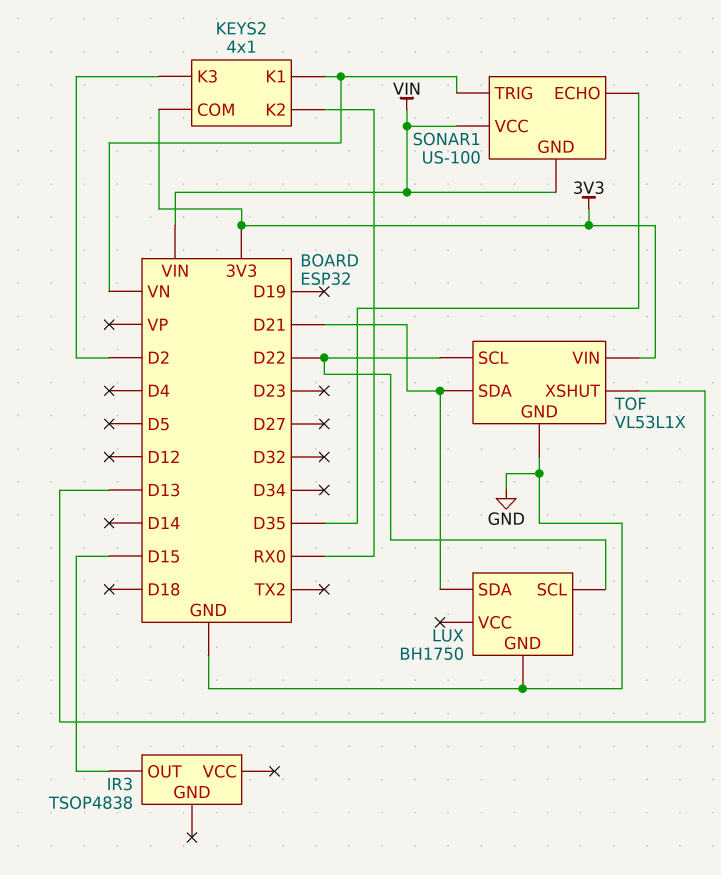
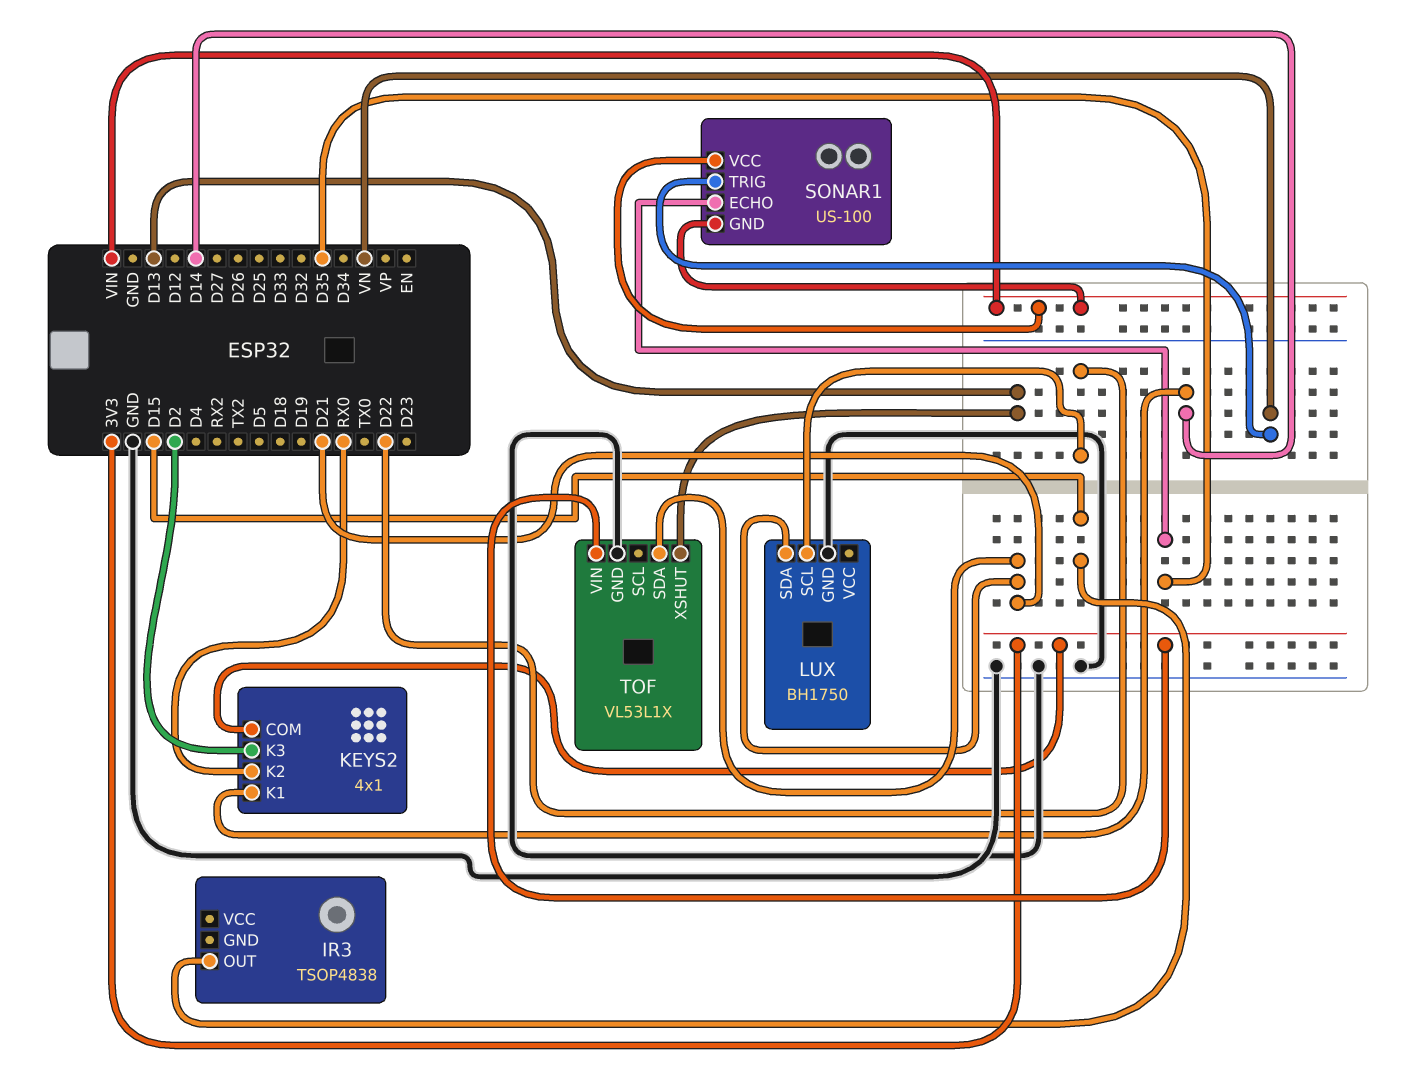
KEYS2 pin K1: VN -> D14
TOF pin SCL: D22 -> none

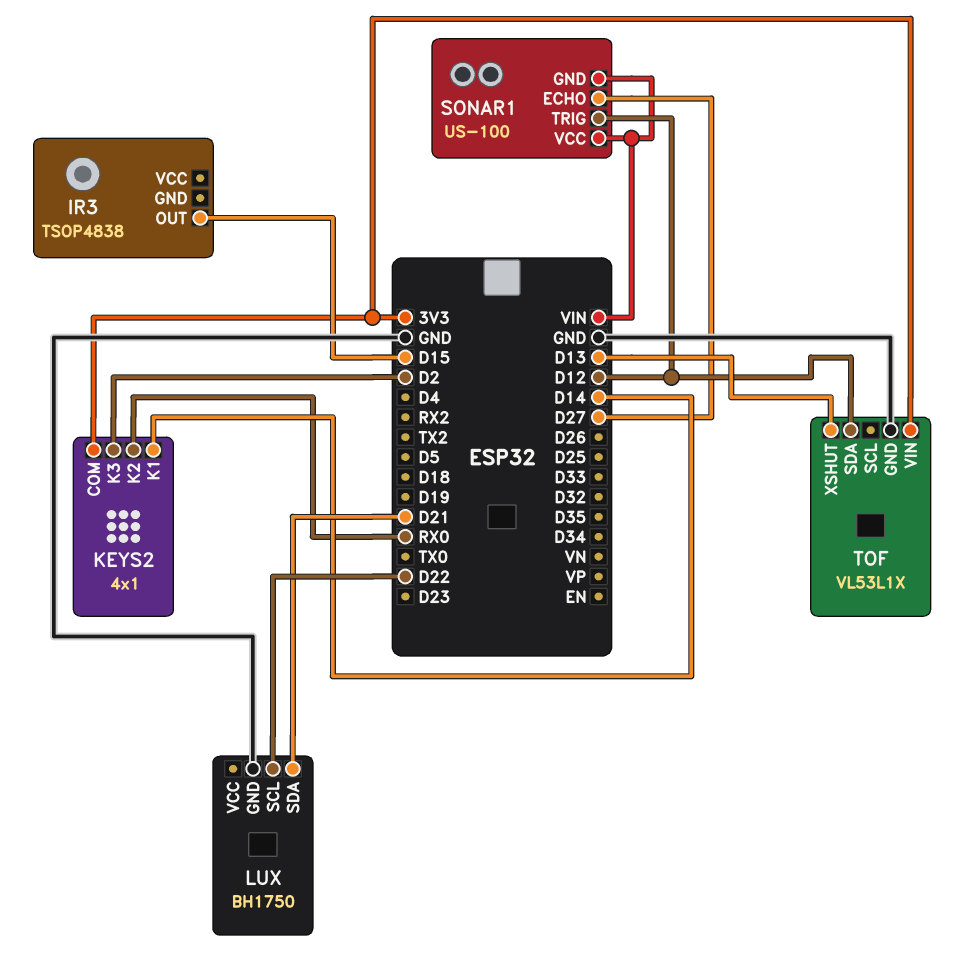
SONAR1 pin ECHO: D35 -> D27
SONAR1 pin TRIG: VN -> D12
TOF pin SDA: D21 -> D12

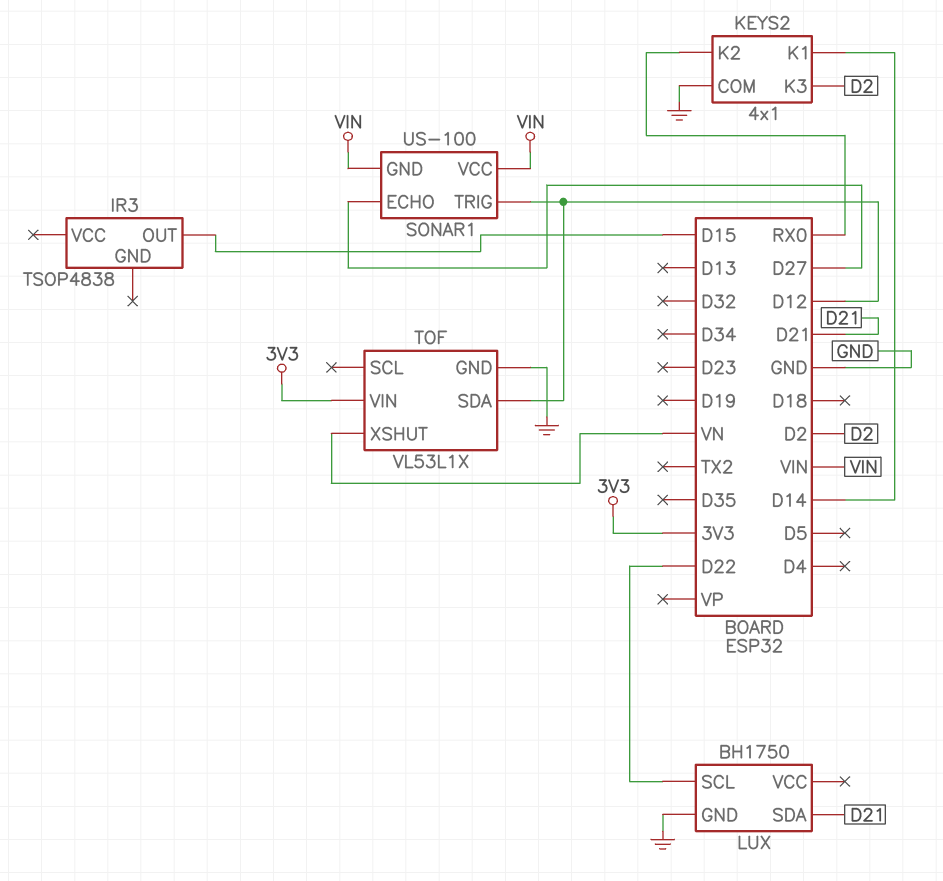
KEYS2 pin COM: 3V3 -> GND
TOF pin XSHUT: D13 -> VN

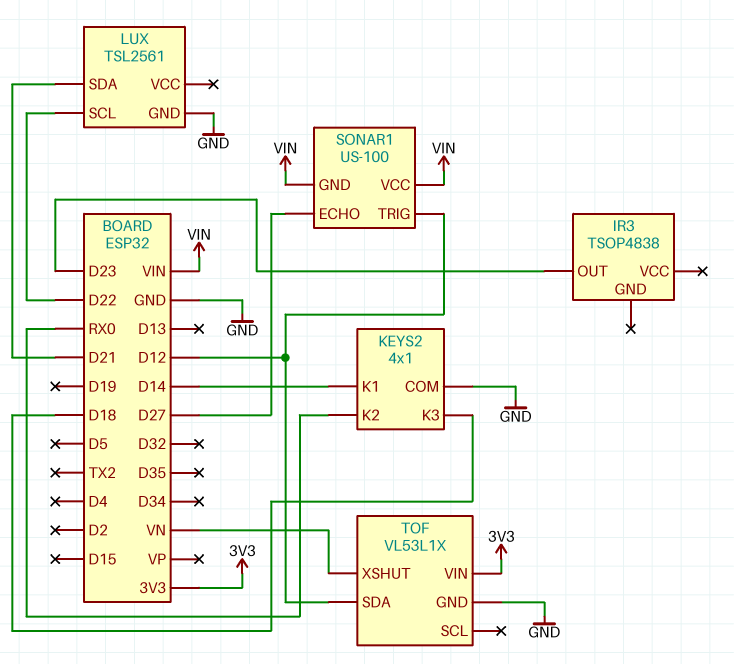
IR3 pin OUT: D15 -> D23
KEYS2 pin K3: D2 -> D18
LUX: BH1750 -> TSL2561

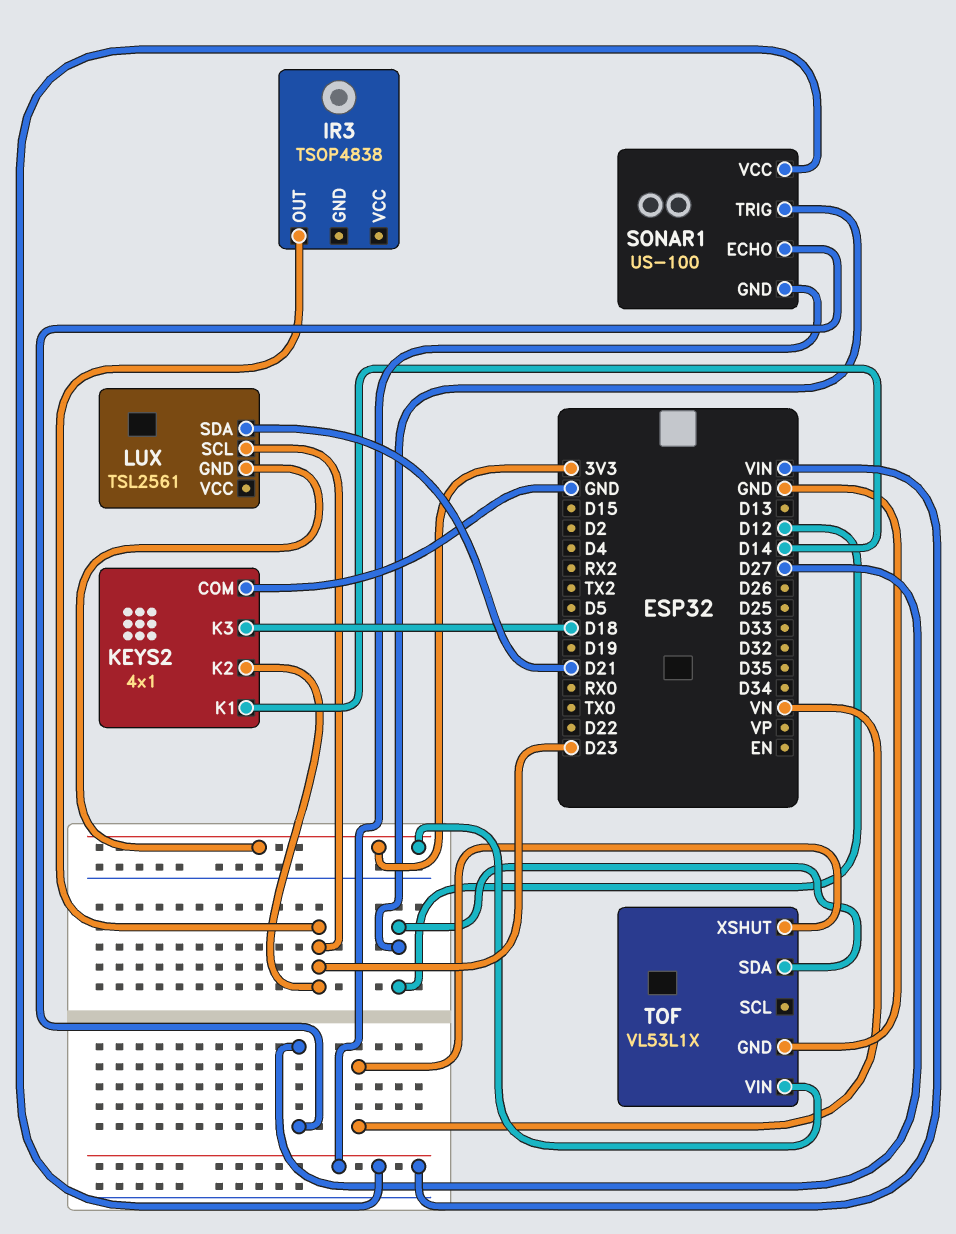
KEYS2 pin K2: RX0 -> D23
LUX pin GND: GND -> 3V3
LUX pin SCL: D22 -> D23

